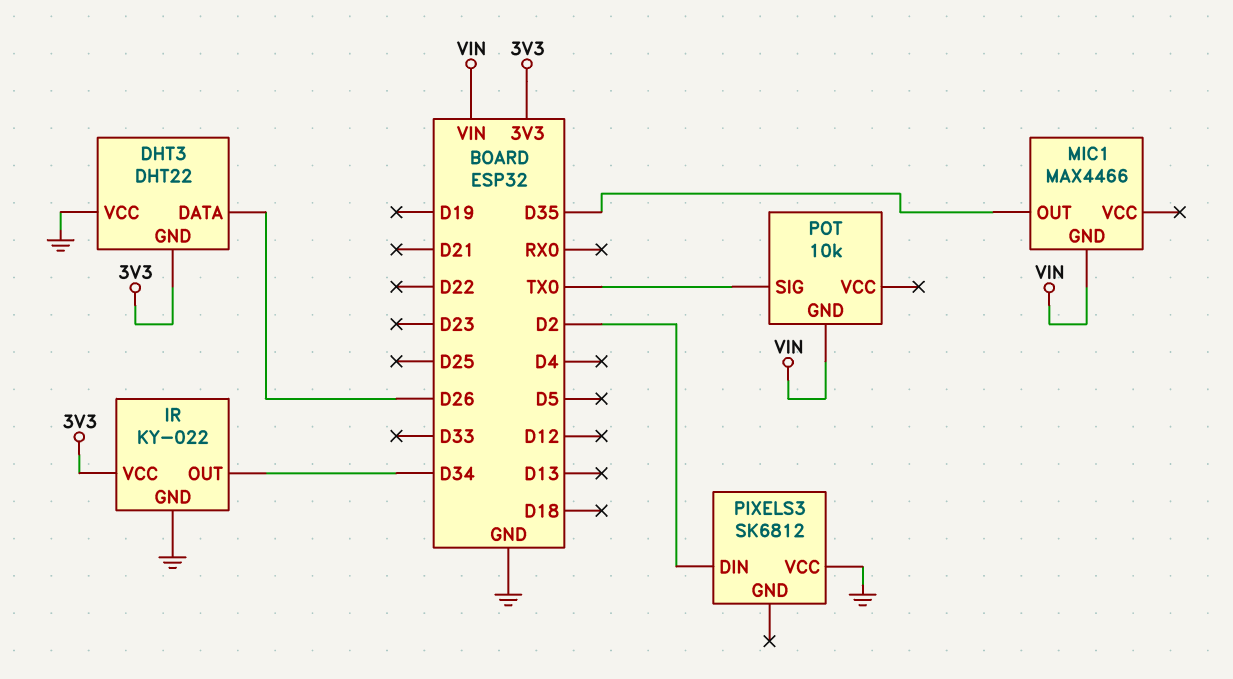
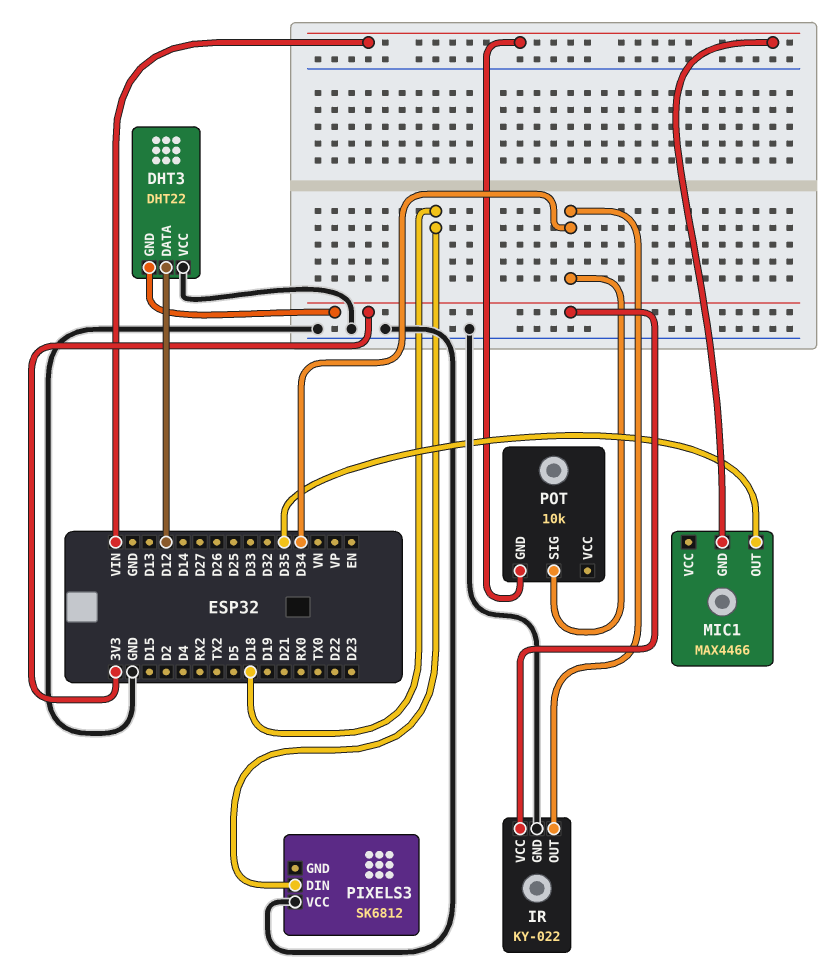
DHT3 pin DATA: D26 -> D12
PIXELS3 pin DIN: D2 -> D18
POT pin SIG: TX0 -> D34

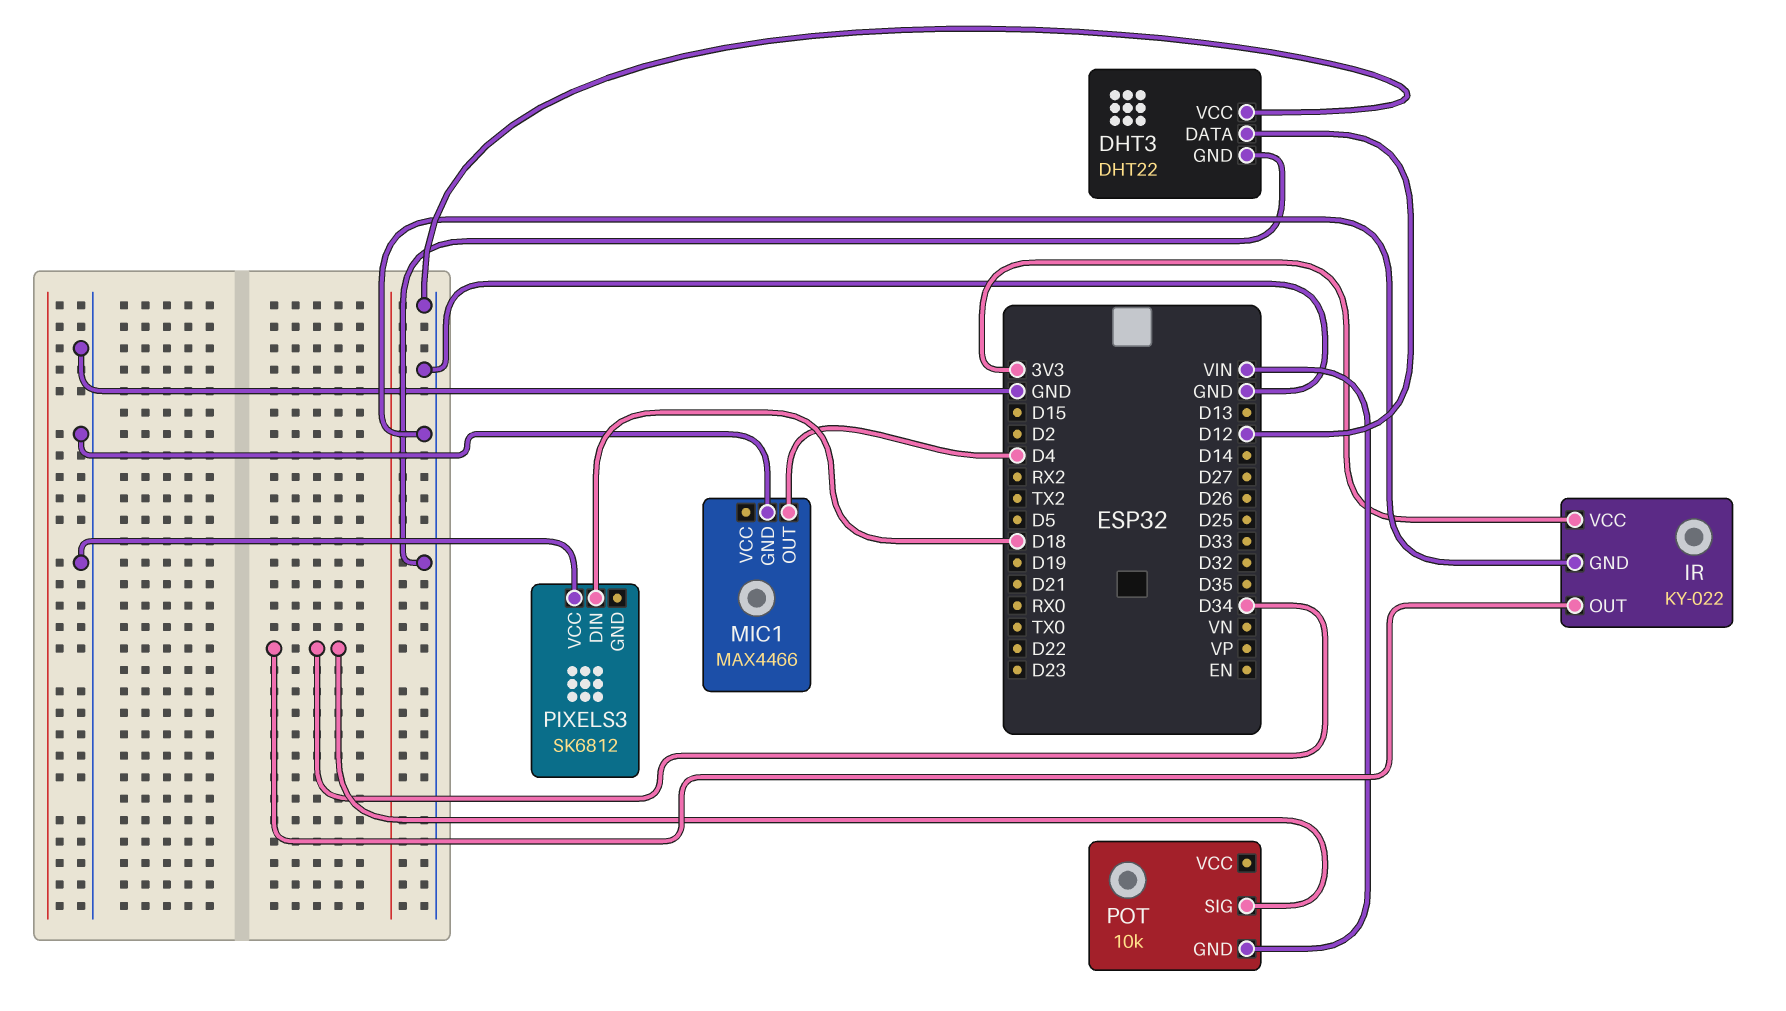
DHT3 pin GND: 3V3 -> GND
MIC1 pin GND: VIN -> GND
MIC1 pin OUT: D35 -> D4

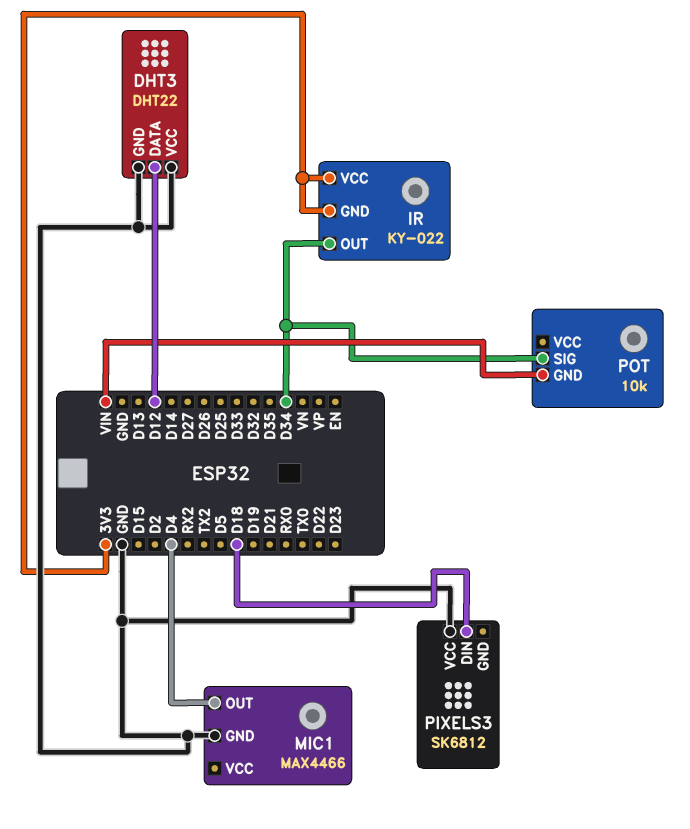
IR pin GND: GND -> 3V3

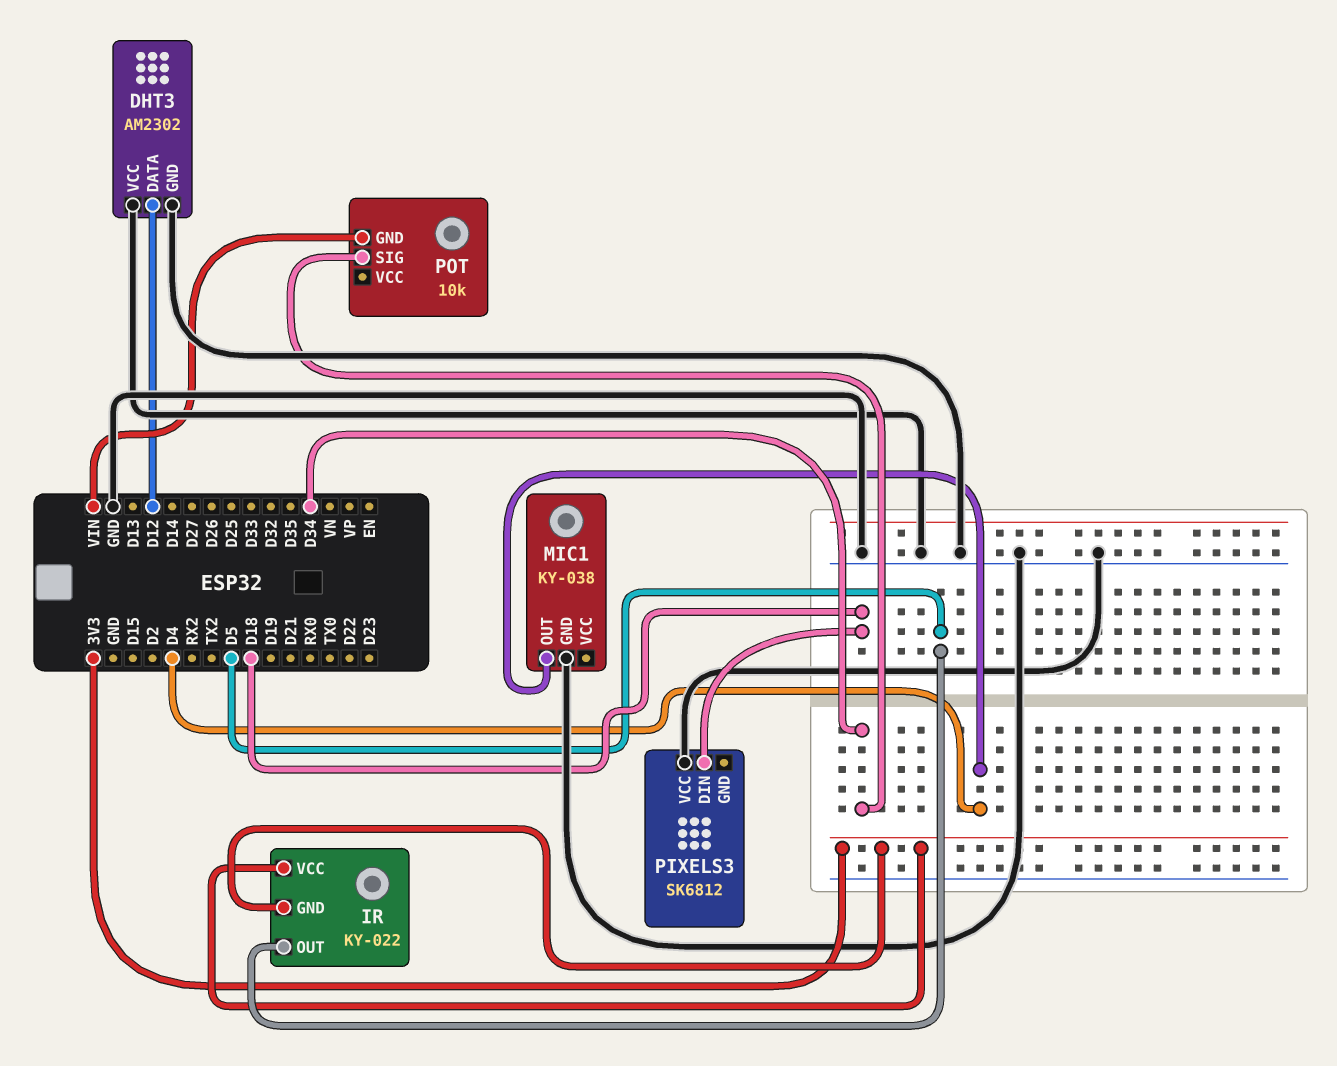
DHT3: DHT22 -> AM2302
IR pin OUT: D34 -> D5
MIC1: MAX4466 -> KY-038

